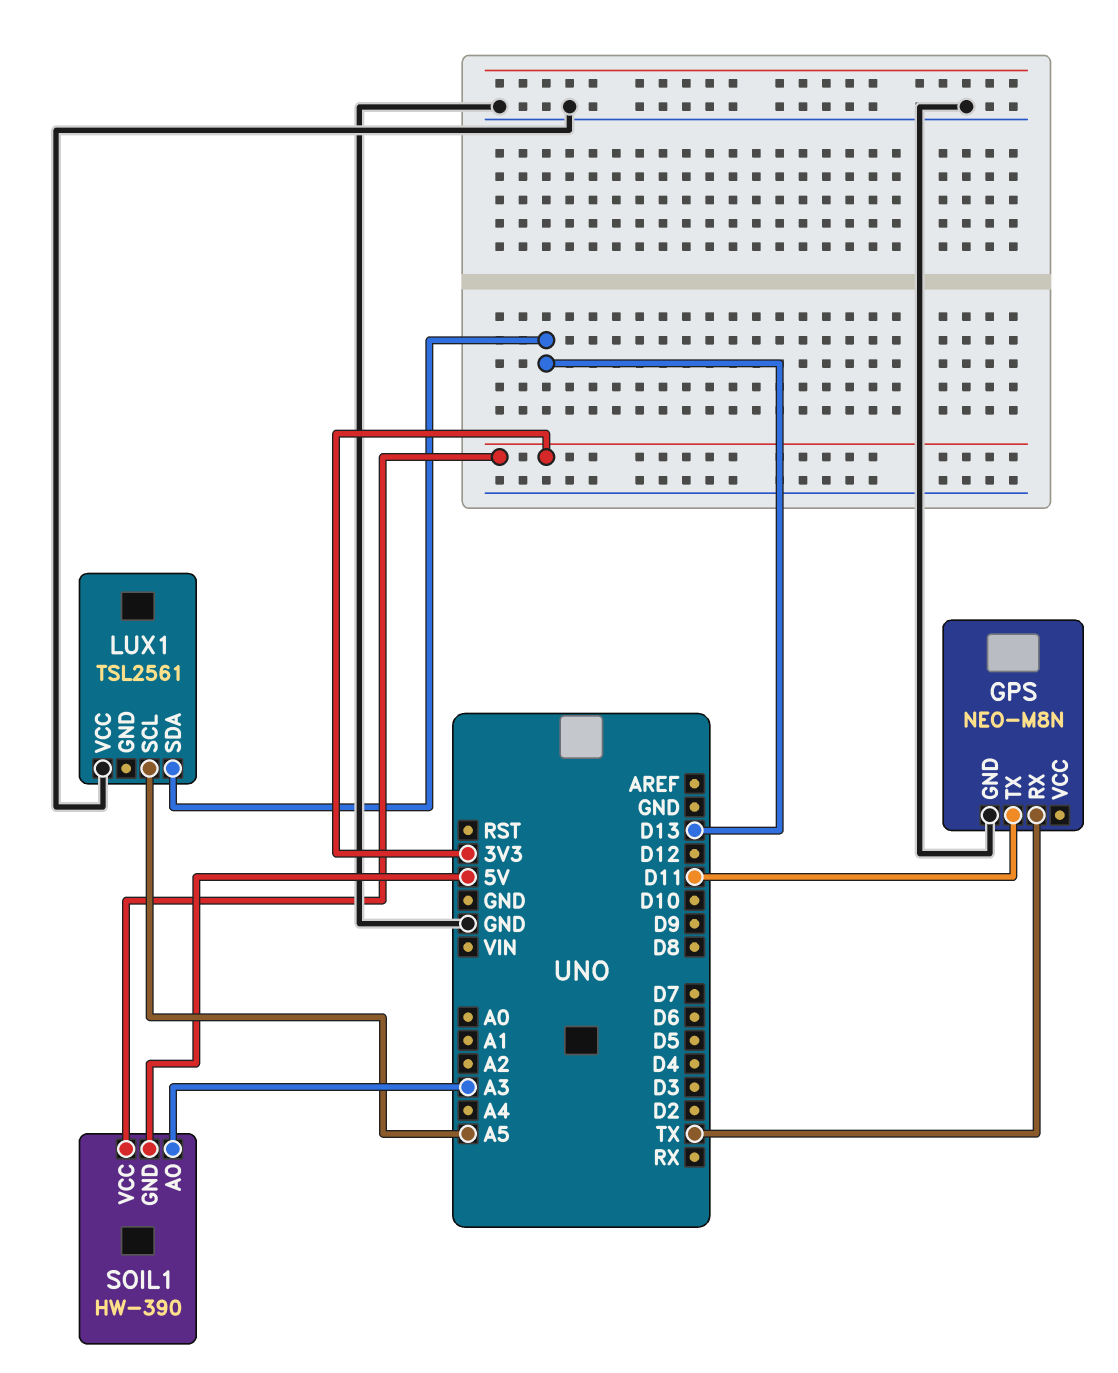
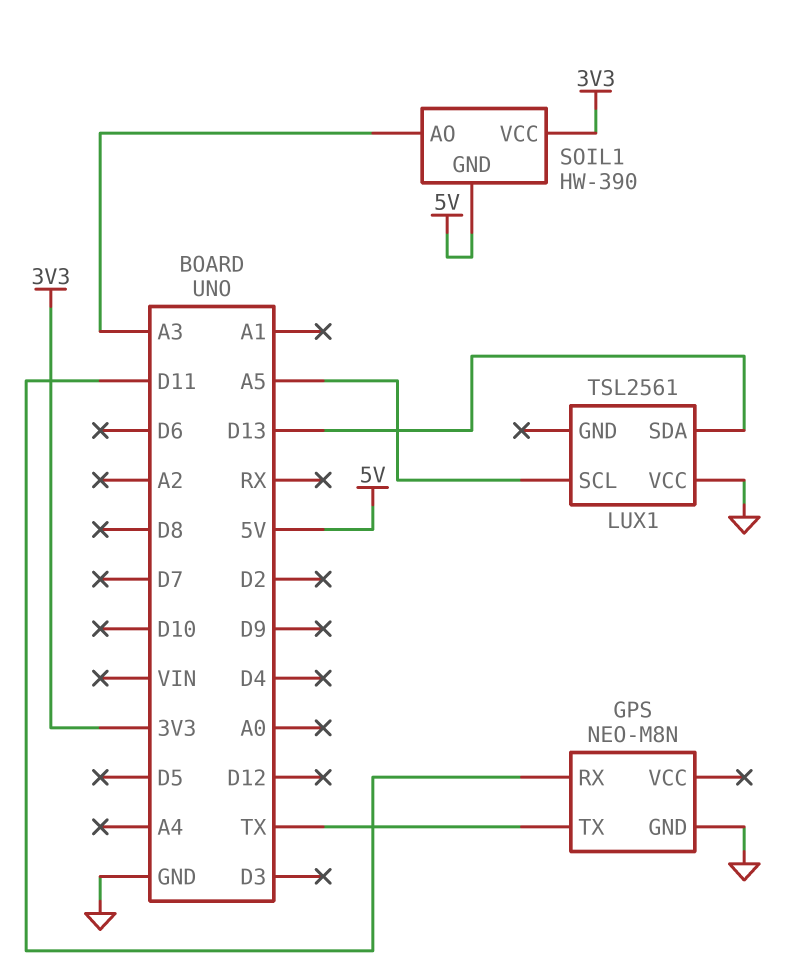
GPS pin RX: TX -> D11
GPS pin TX: D11 -> TX

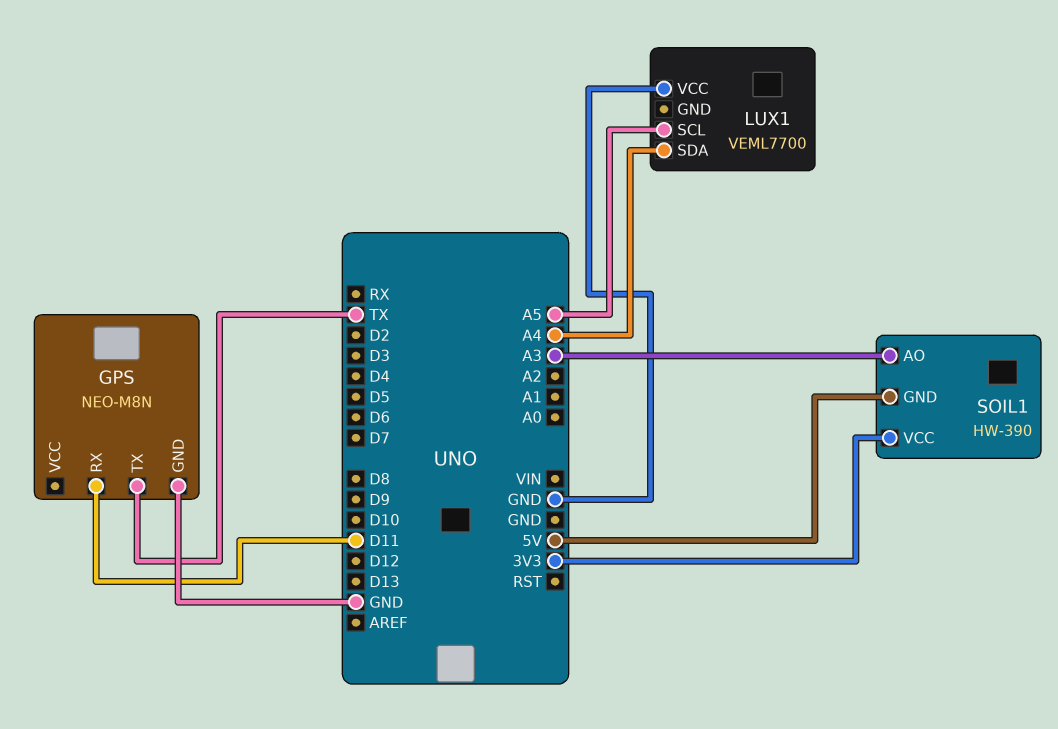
LUX1: TSL2561 -> VEML7700
LUX1 pin SDA: D13 -> A4

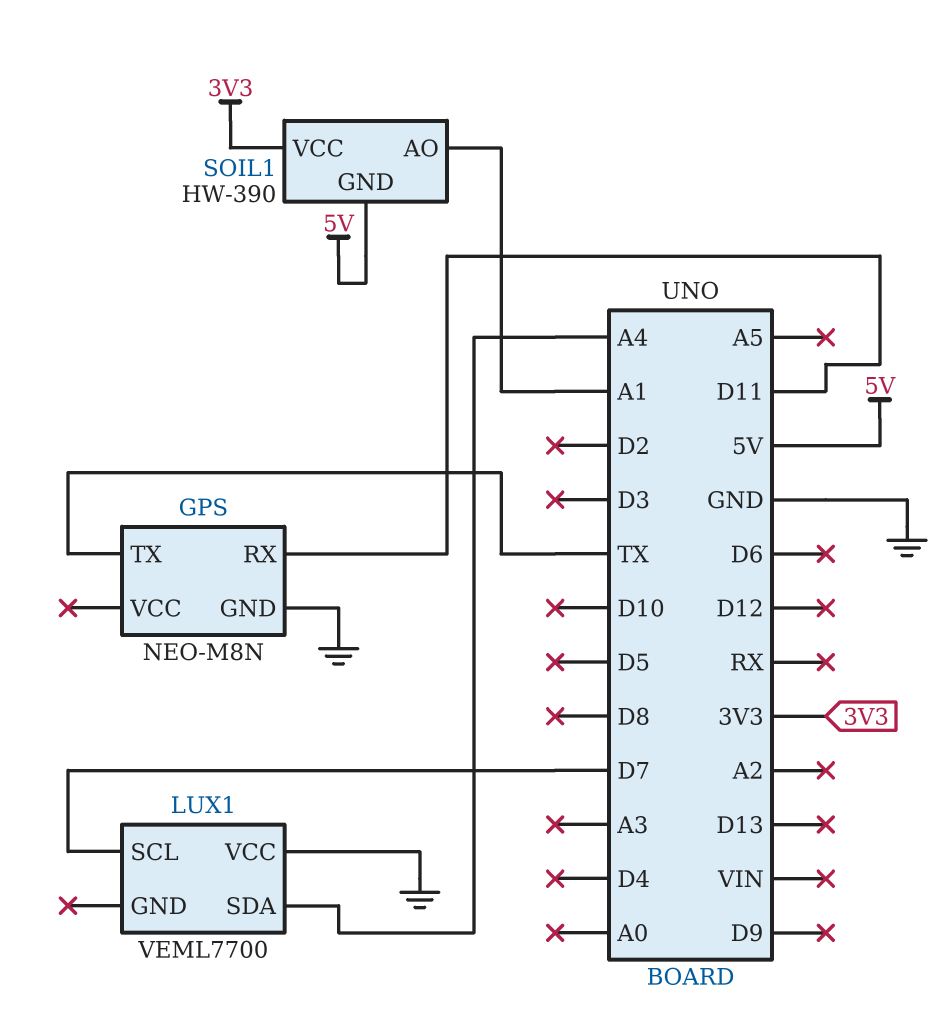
LUX1 pin SCL: A5 -> D7
SOIL1 pin AO: A3 -> A1

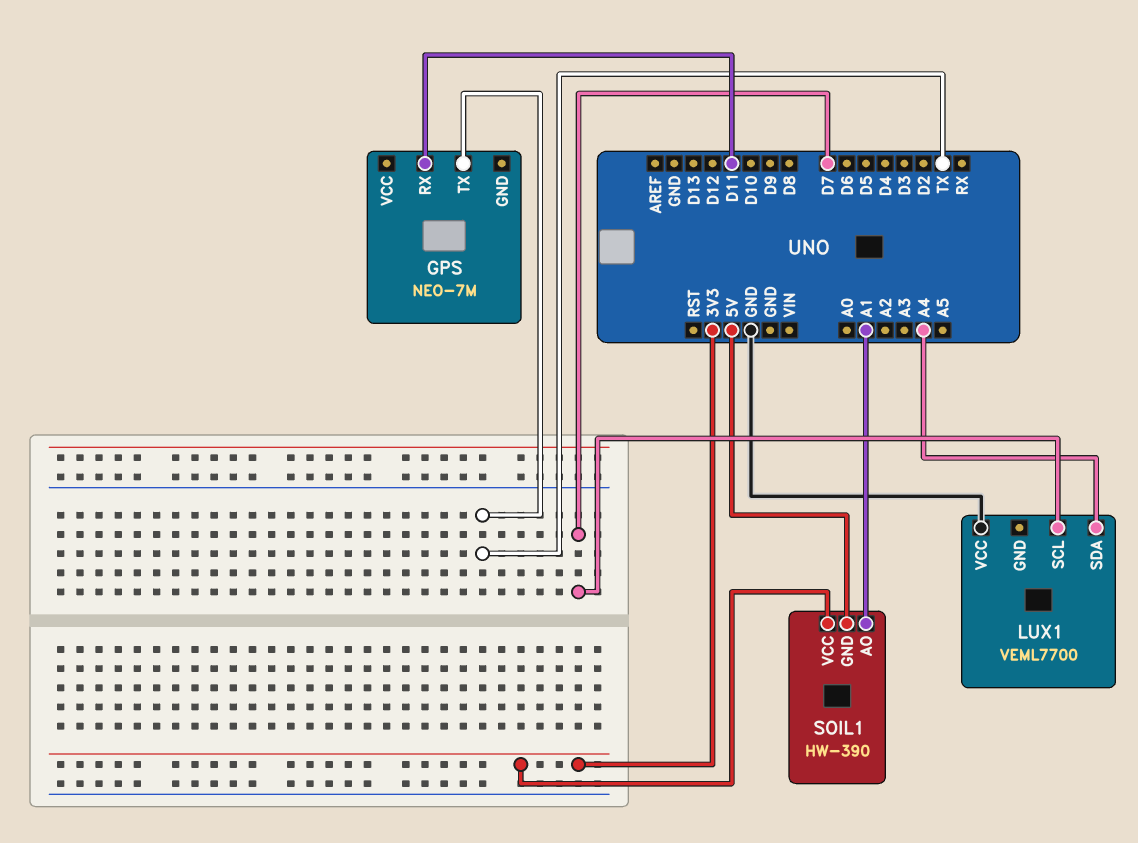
GPS: NEO-M8N -> NEO-7M
GPS pin GND: GND -> none

